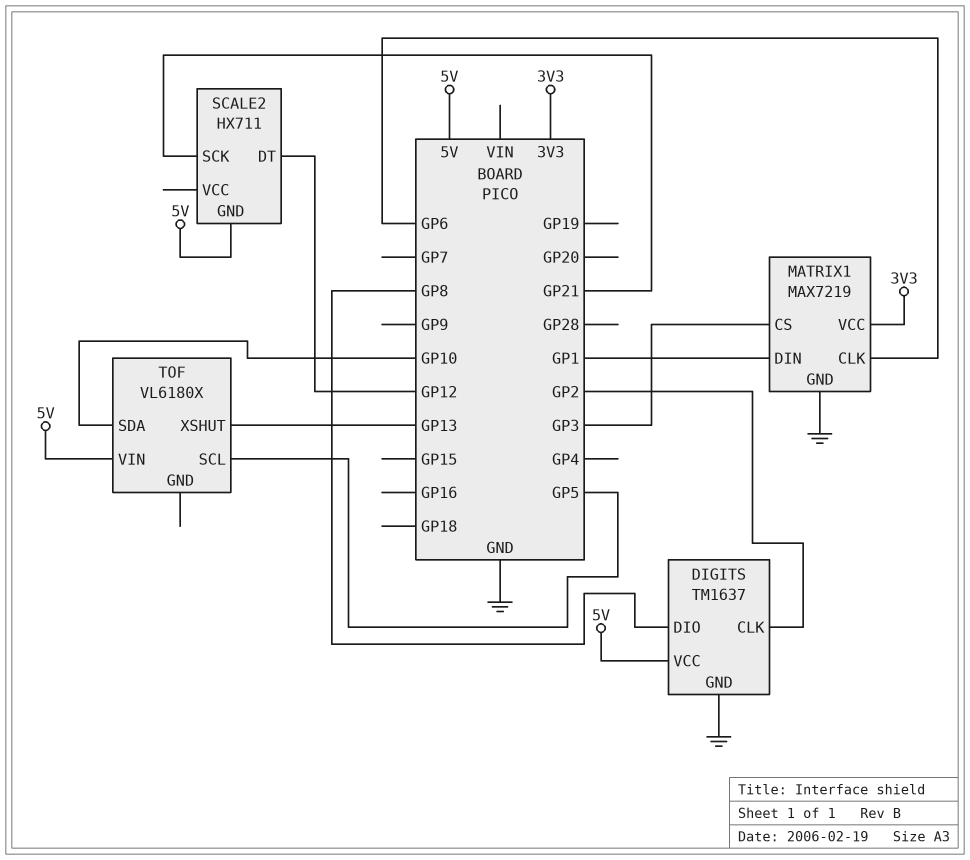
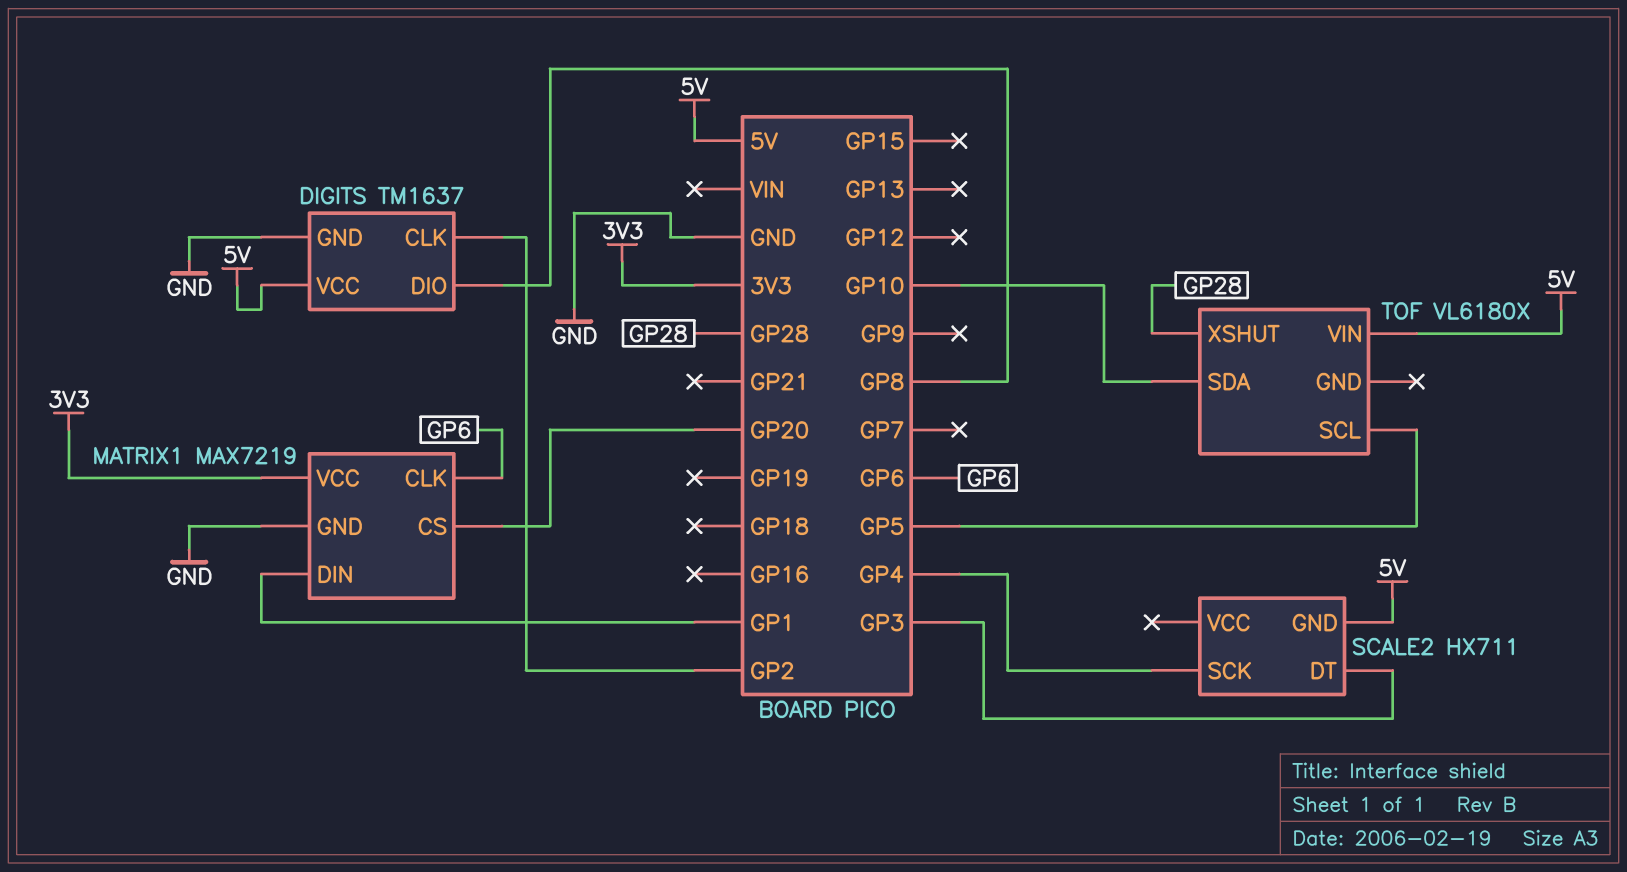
MATRIX1 pin CS: GP3 -> GP20
SCALE2 pin DT: GP12 -> GP3
SCALE2 pin SCK: GP21 -> GP4
TOF pin XSHUT: GP13 -> GP28

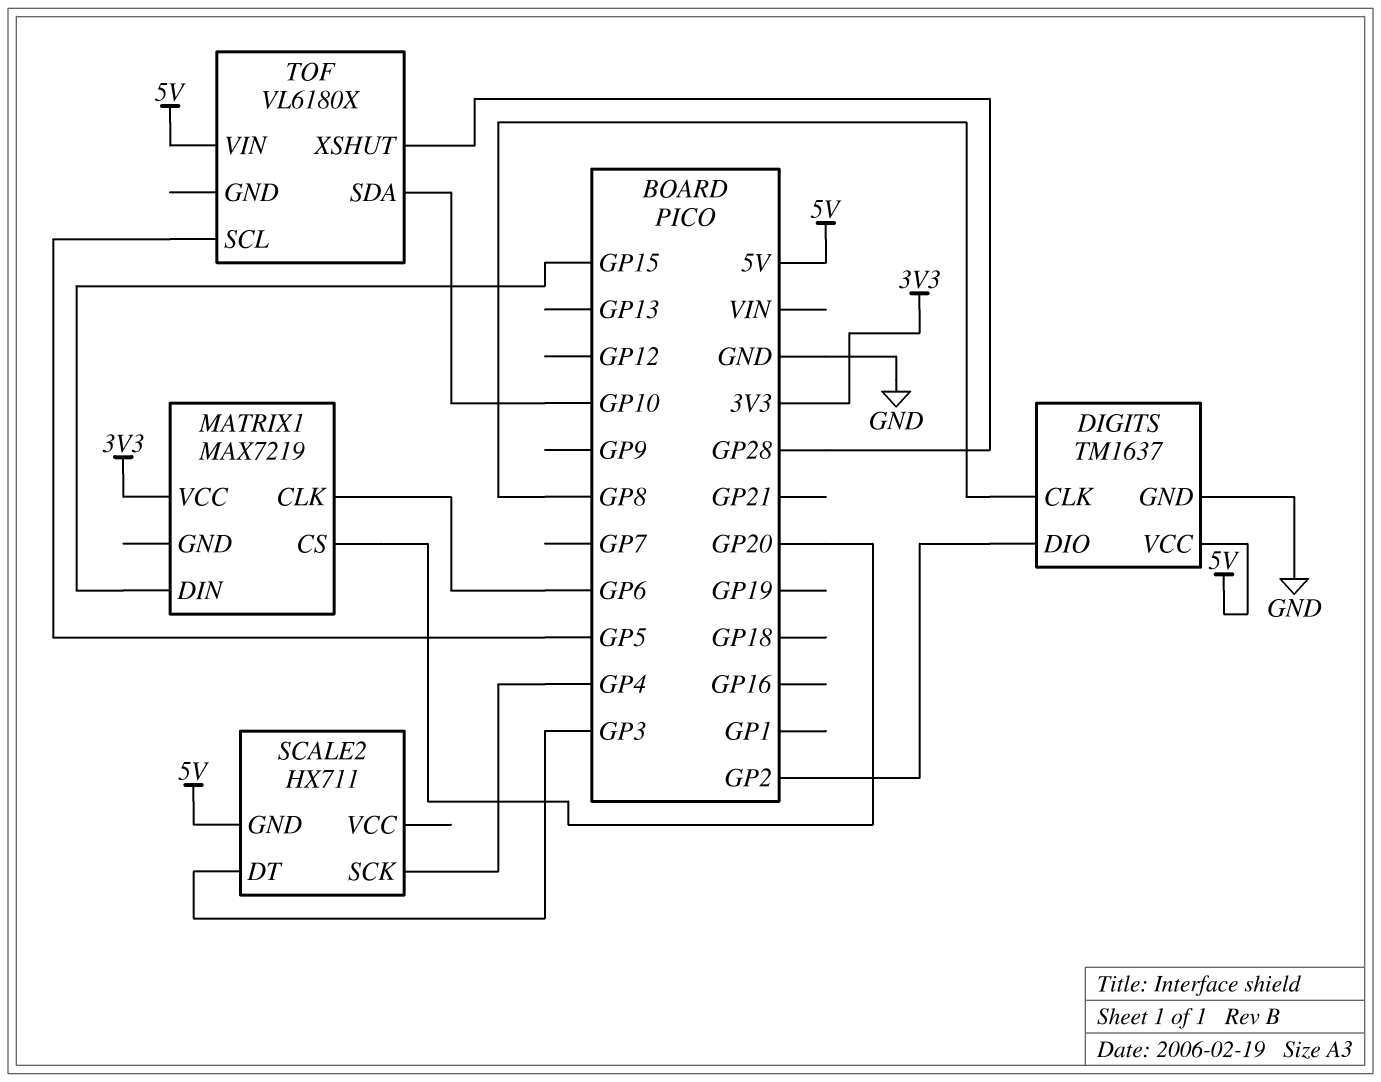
DIGITS pin CLK: GP2 -> GP8
DIGITS pin DIO: GP8 -> GP2
MATRIX1 pin DIN: GP1 -> GP15
MATRIX1 pin GND: GND -> none

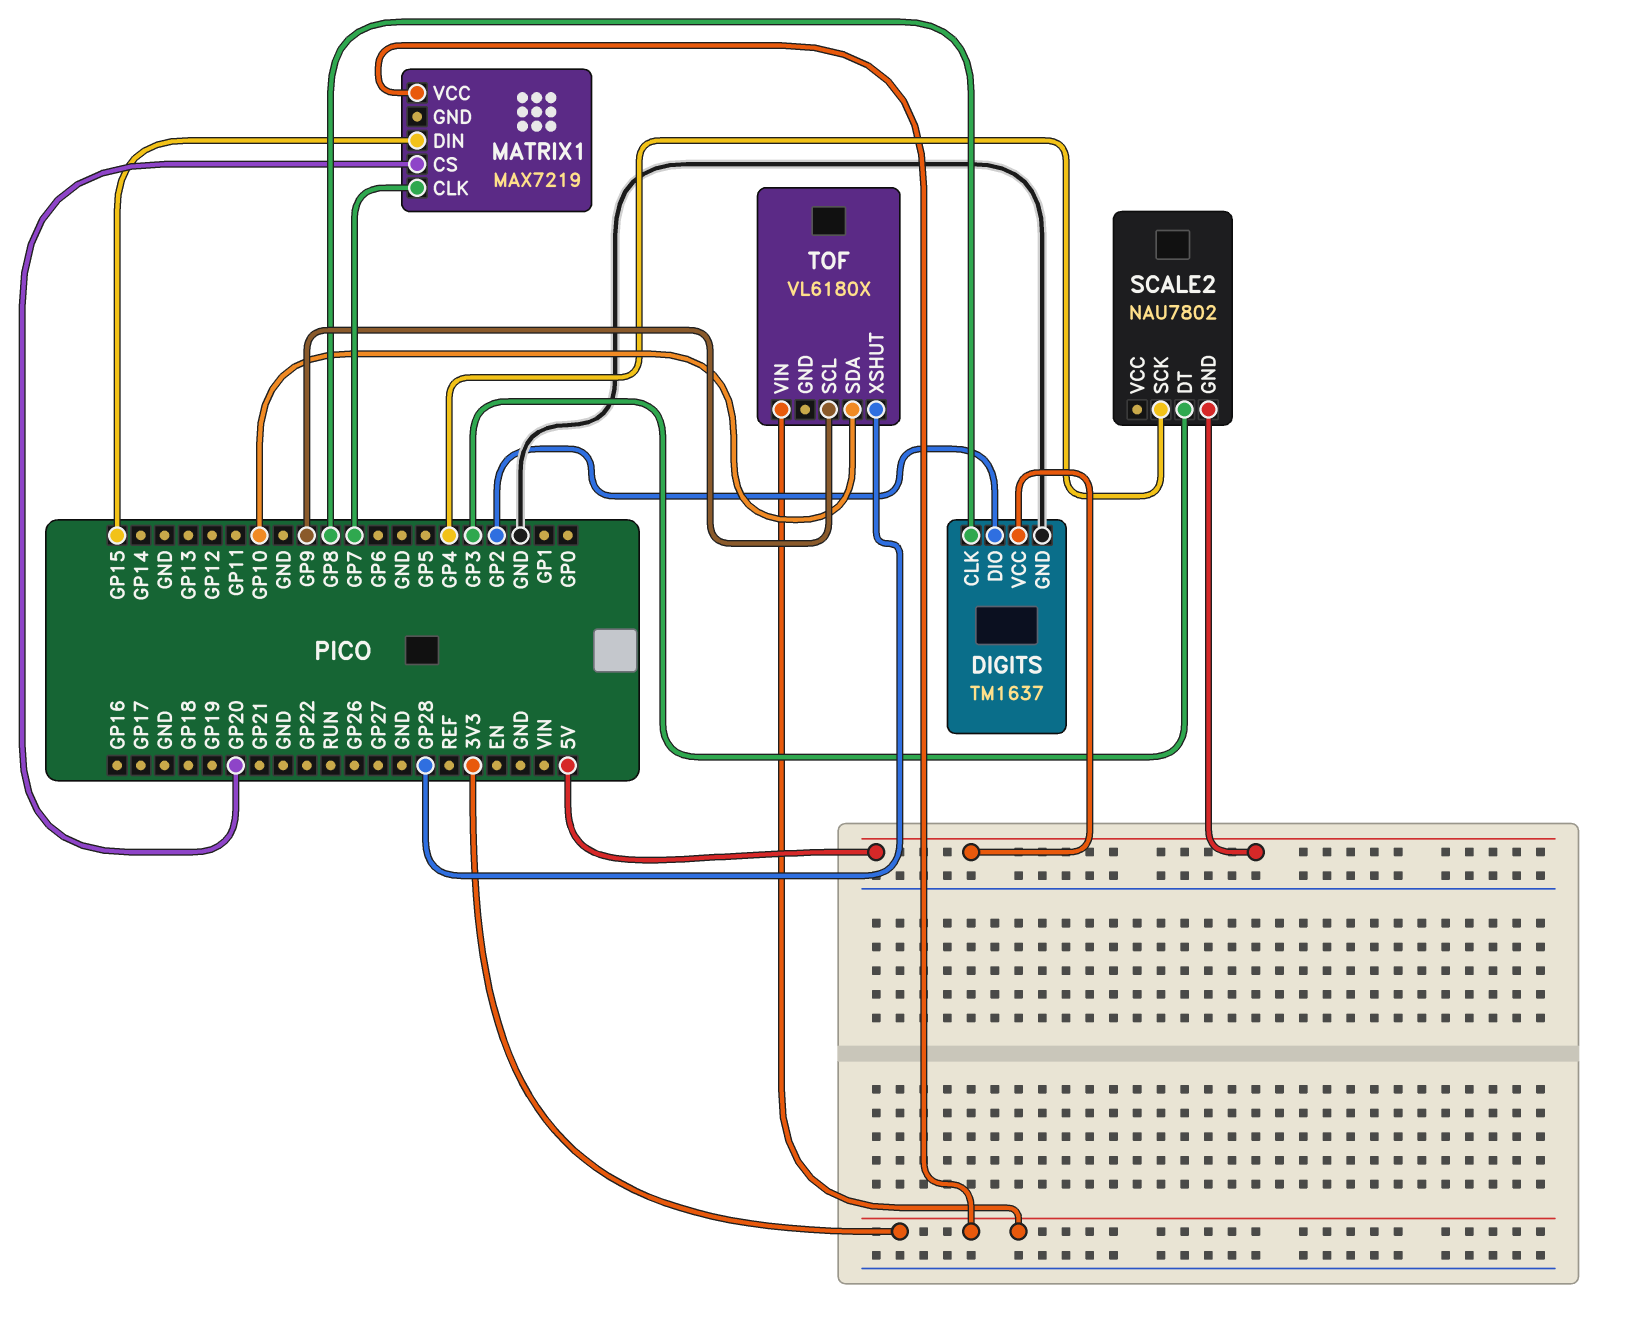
MATRIX1 pin CLK: GP6 -> GP7
SCALE2: HX711 -> NAU7802
TOF pin SCL: GP5 -> GP9
TOF pin VIN: 5V -> 3V3

